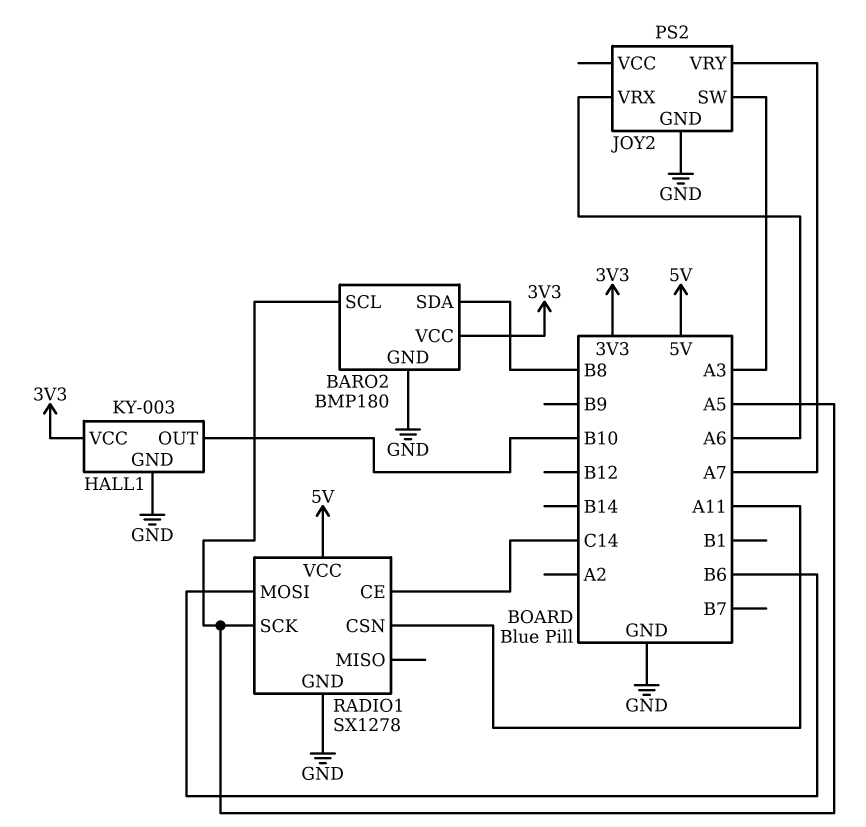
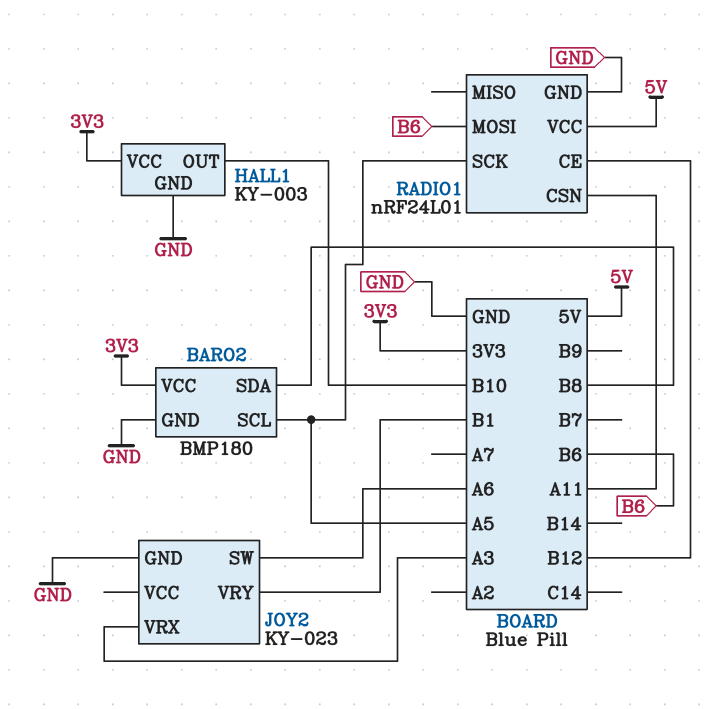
JOY2: PS2 -> KY-023
JOY2 pin SW: A3 -> A6
JOY2 pin VRX: A6 -> A3
JOY2 pin VRY: A7 -> B1
RADIO1: SX1278 -> nRF24L01
RADIO1 pin CE: C14 -> B12

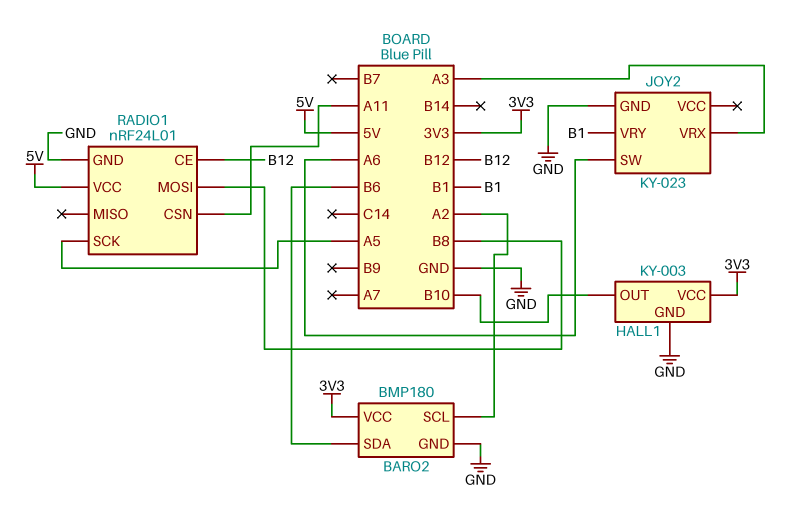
BARO2 pin SCL: A5 -> A2
BARO2 pin SDA: B8 -> B6
RADIO1 pin MOSI: B6 -> B8

